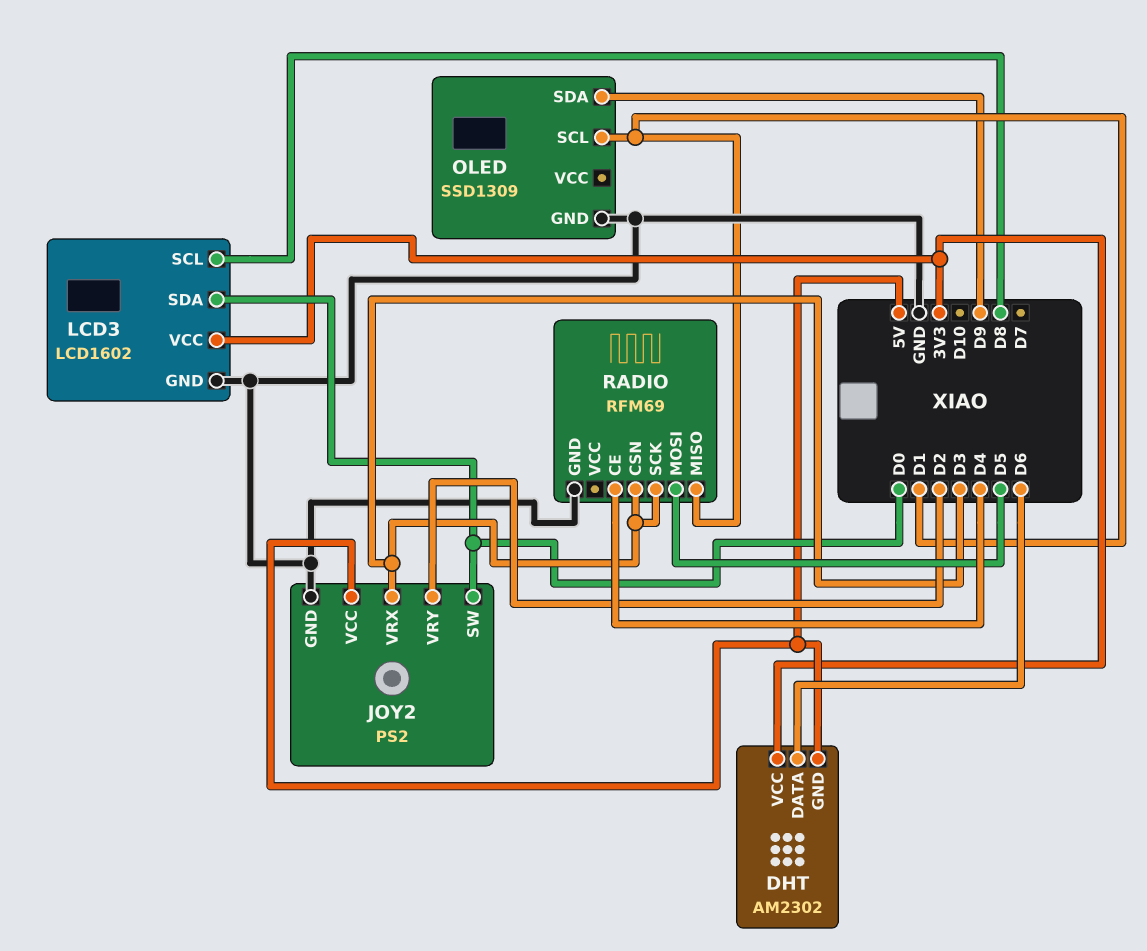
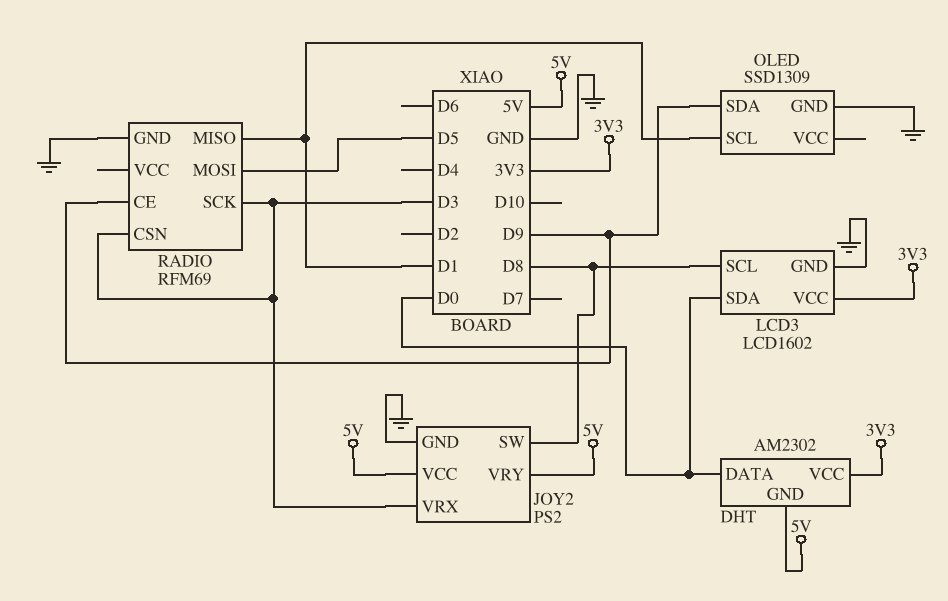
DHT pin DATA: D6 -> D0
JOY2 pin SW: D0 -> D8
JOY2 pin VRY: D2 -> 5V
RADIO pin CE: D4 -> D9

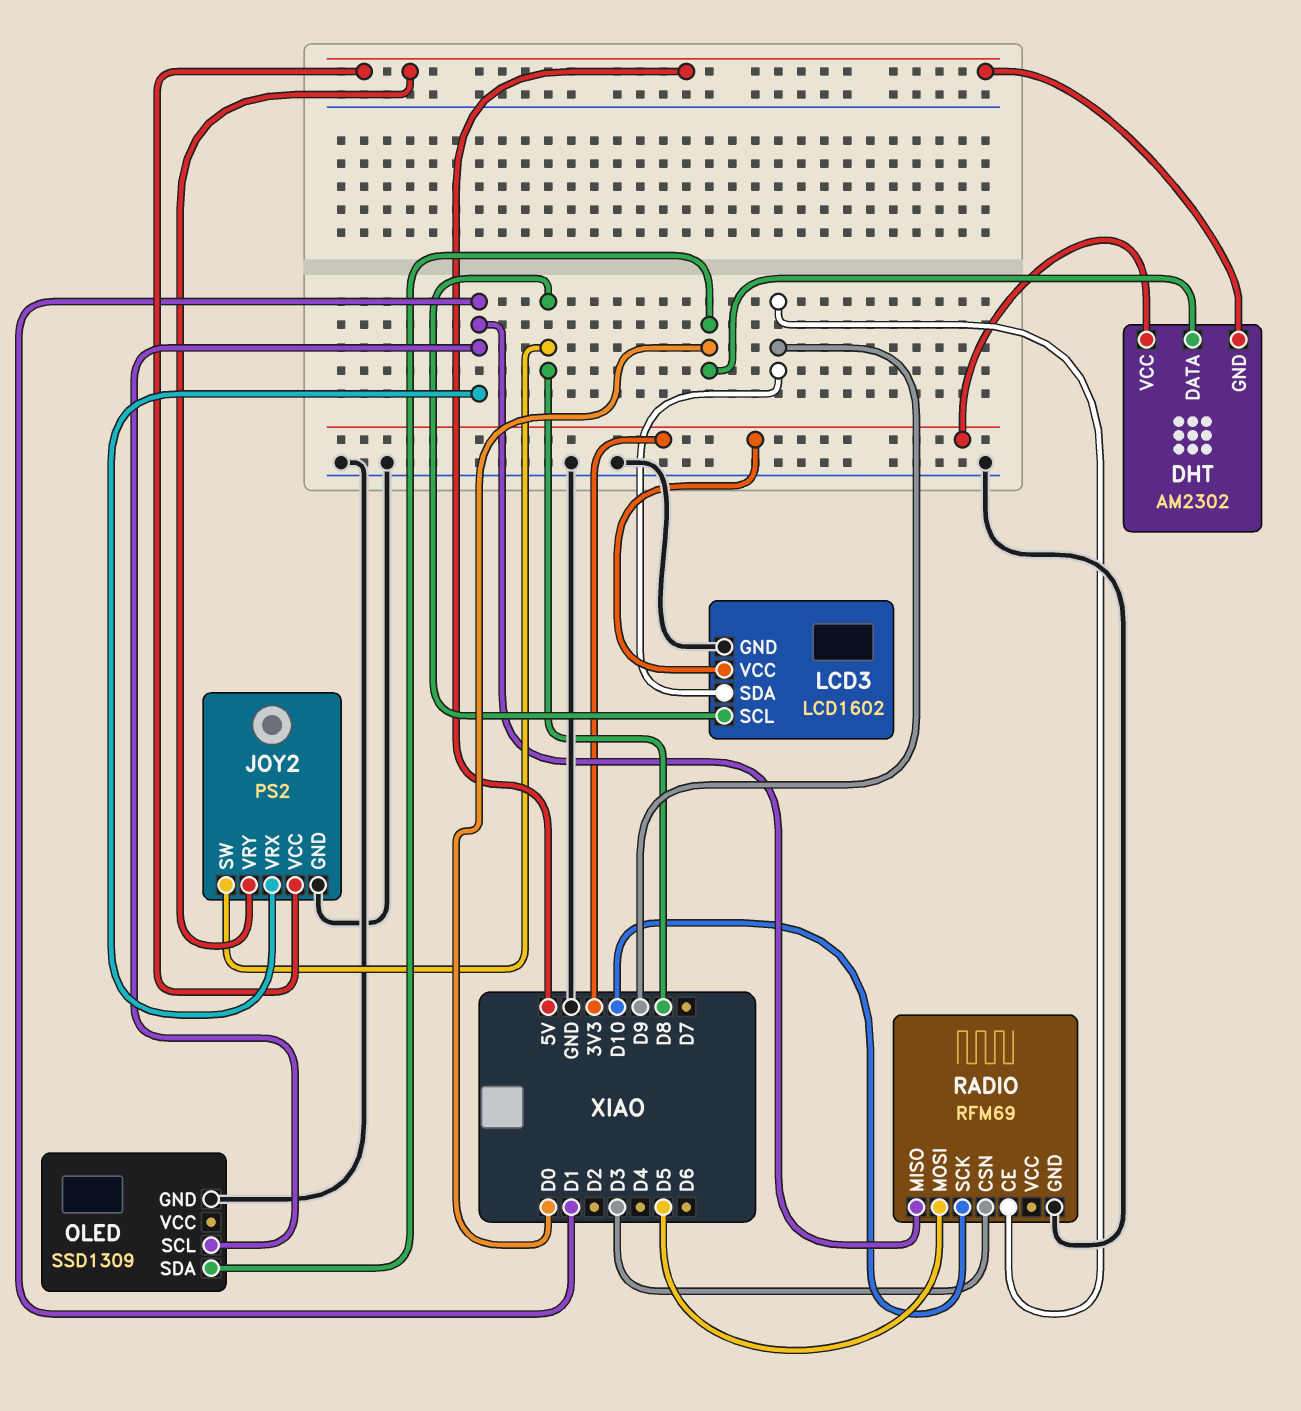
JOY2 pin VRX: D3 -> D1
LCD3 pin SDA: D0 -> D9
OLED pin SDA: D9 -> D0
RADIO pin SCK: D3 -> D10

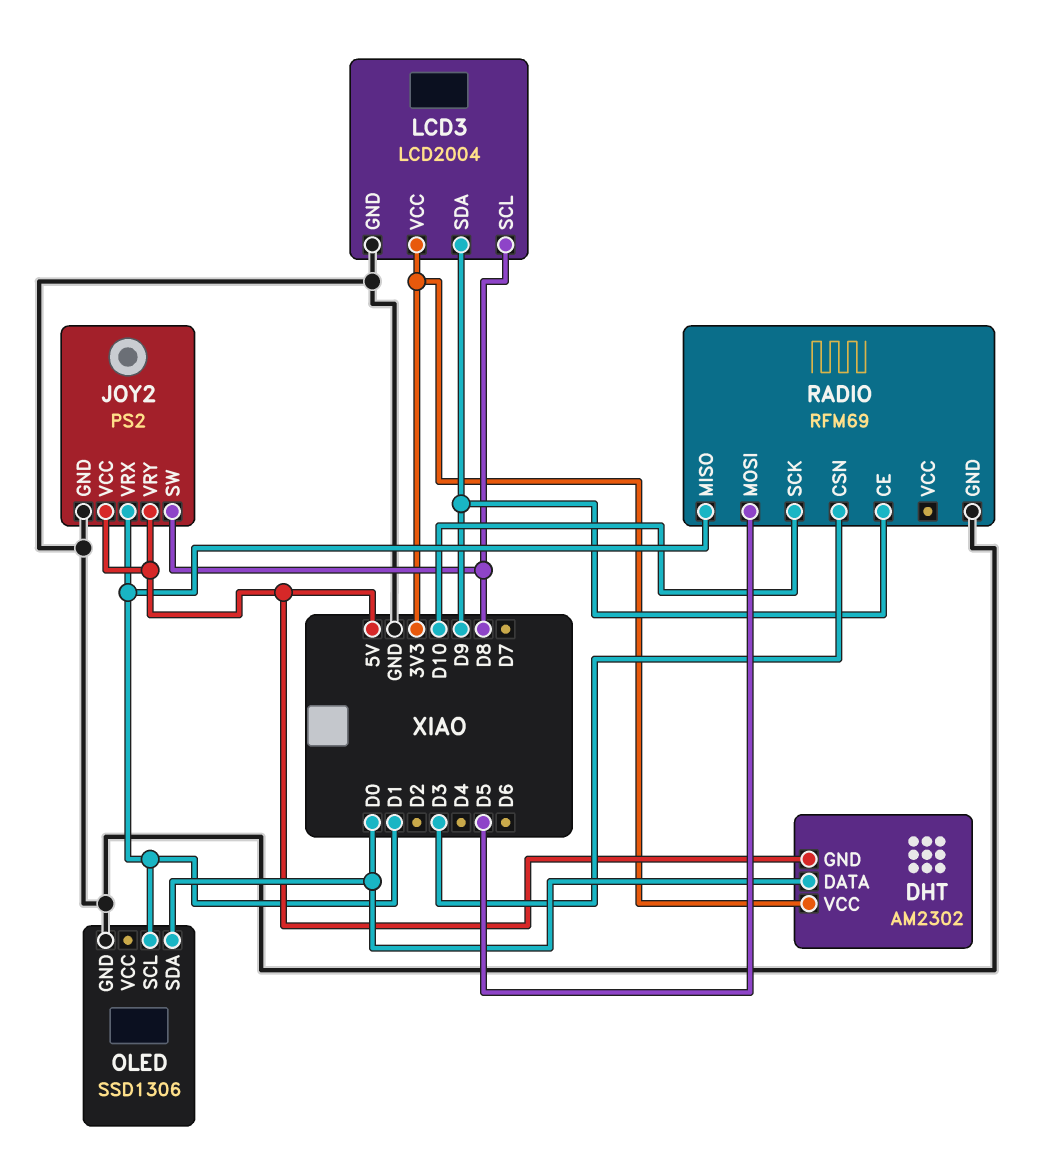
LCD3: LCD1602 -> LCD2004
OLED: SSD1309 -> SSD1306

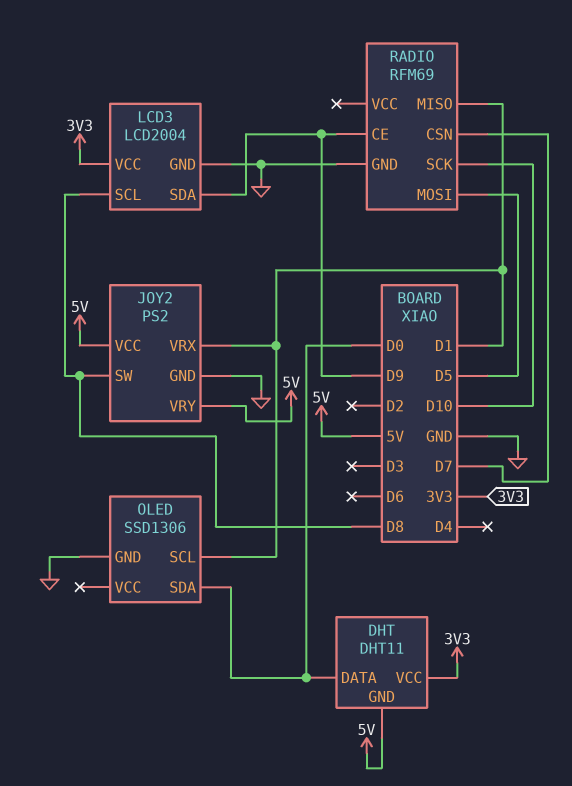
DHT: AM2302 -> DHT11
RADIO pin CSN: D3 -> D7

